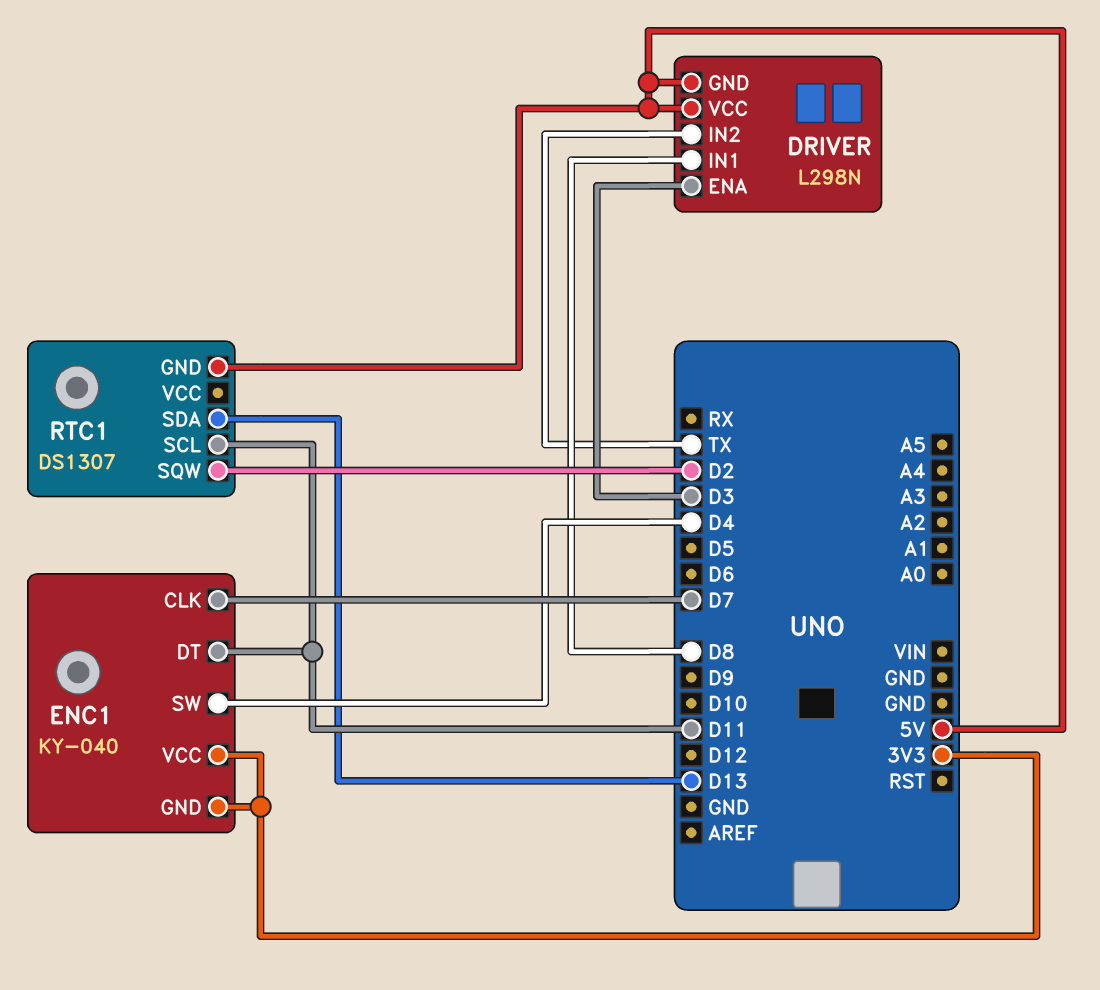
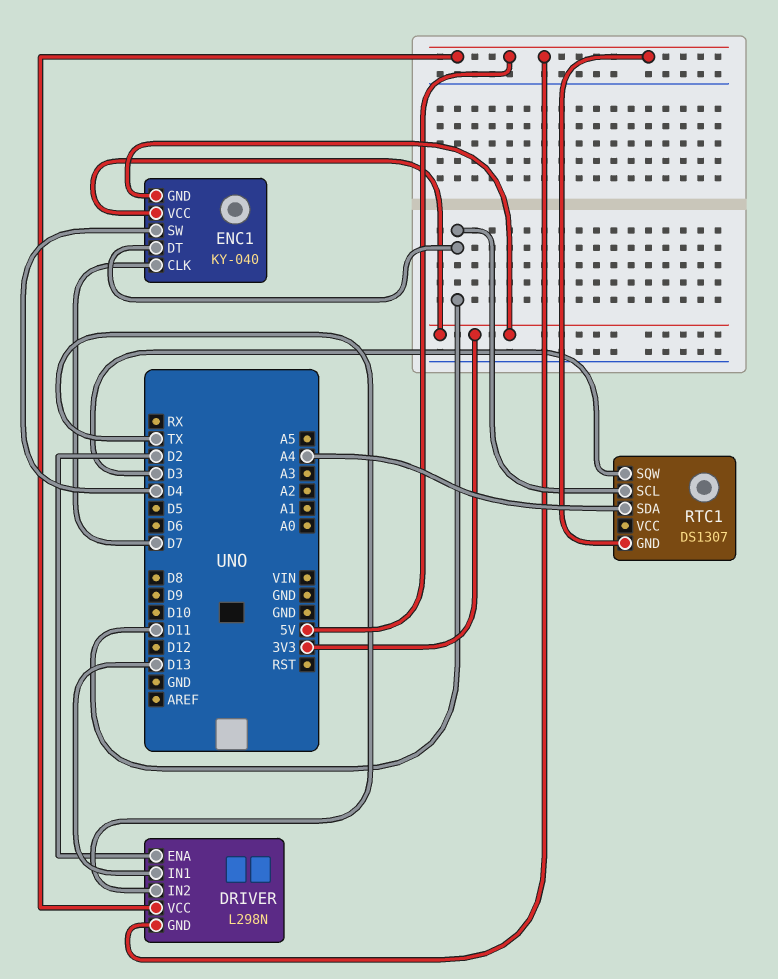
DRIVER pin ENA: D3 -> D2
DRIVER pin IN1: D8 -> D13
RTC1 pin SDA: D13 -> A4
RTC1 pin SQW: D2 -> D3

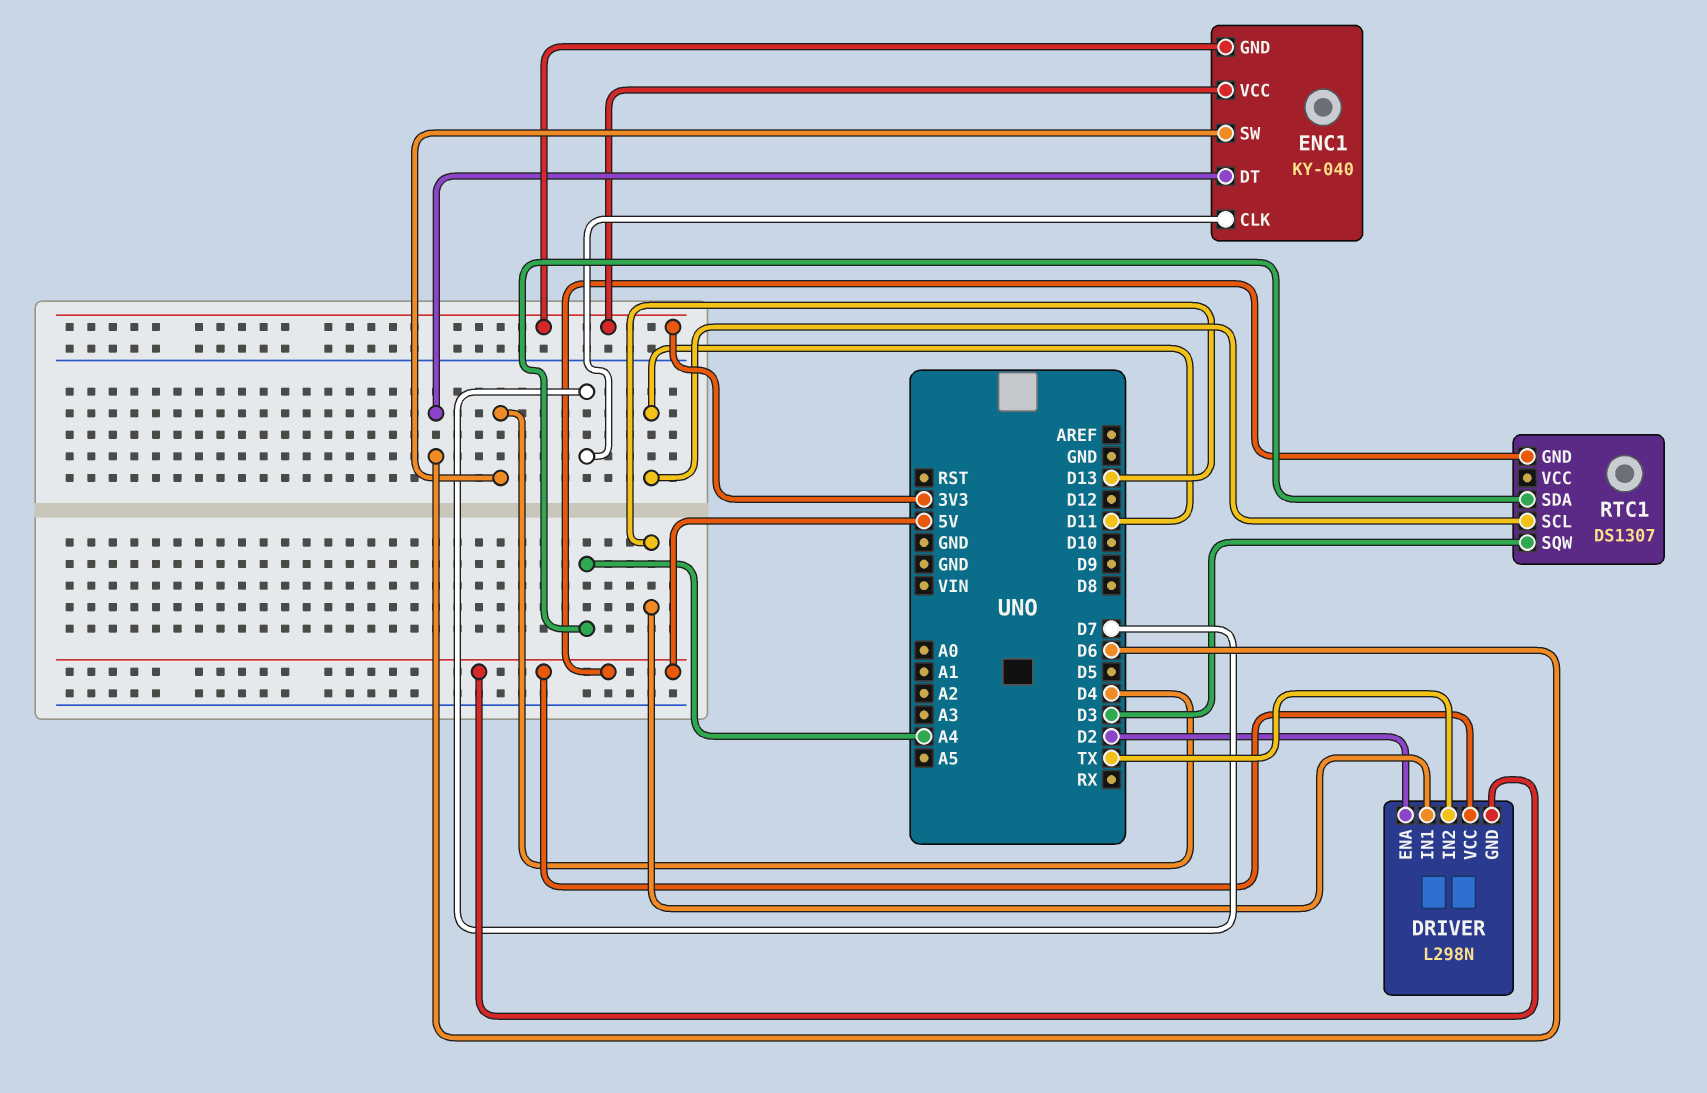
ENC1 pin DT: D11 -> D6

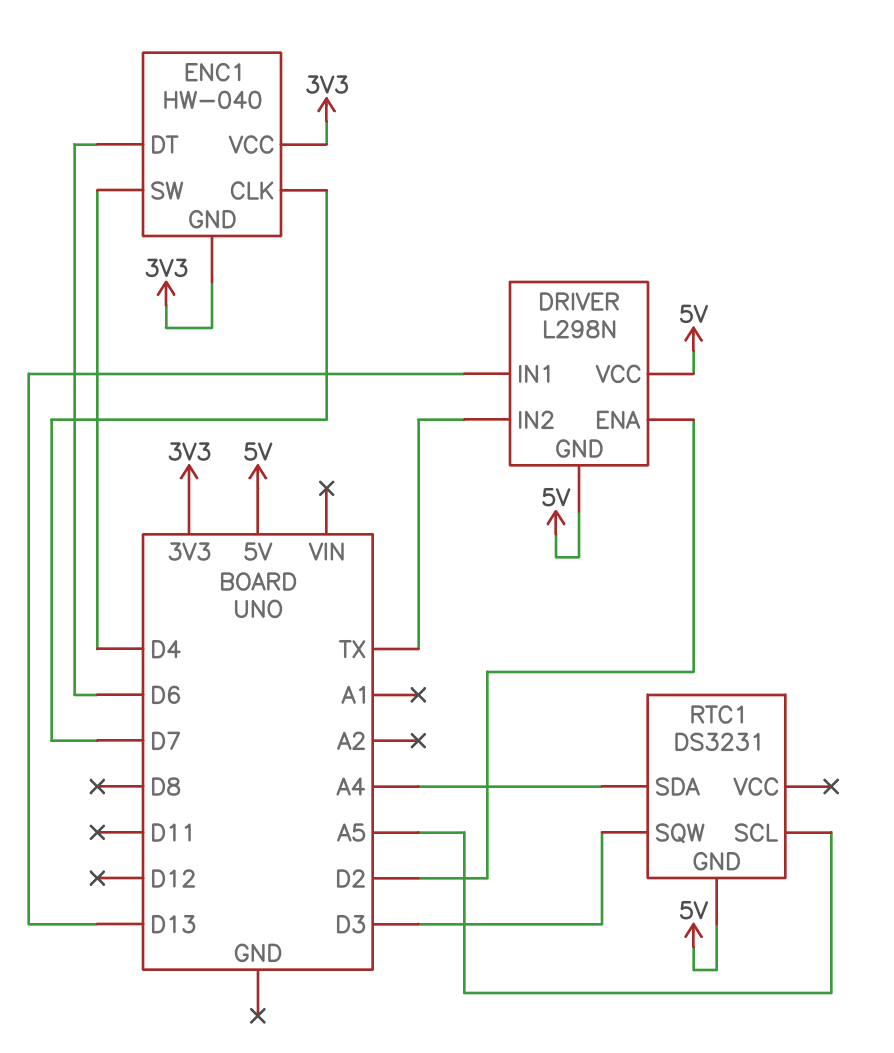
ENC1: KY-040 -> HW-040
RTC1: DS1307 -> DS3231
RTC1 pin SCL: D11 -> A5

